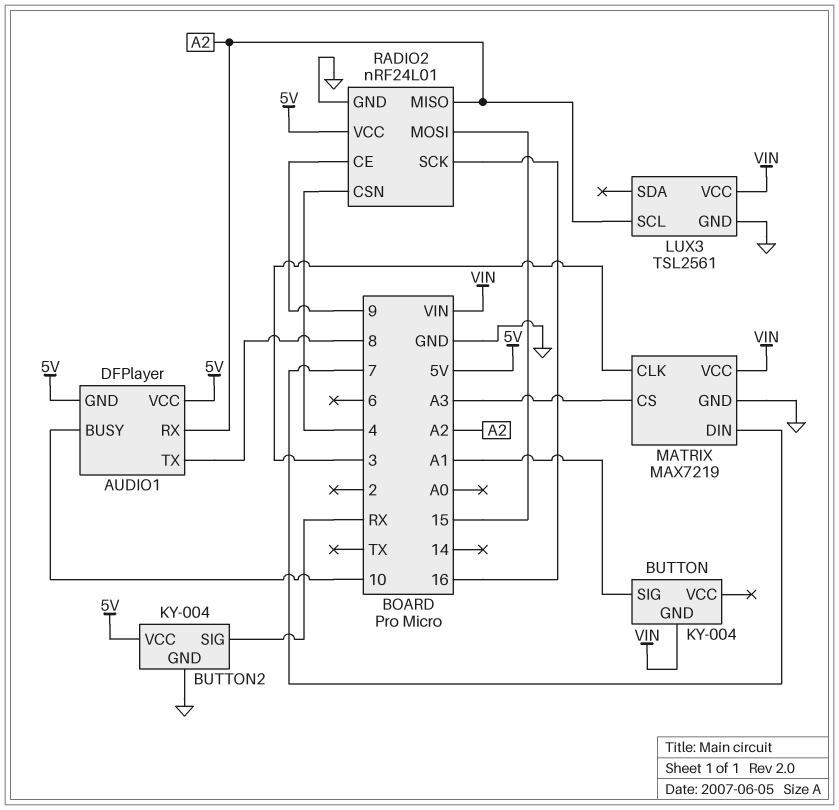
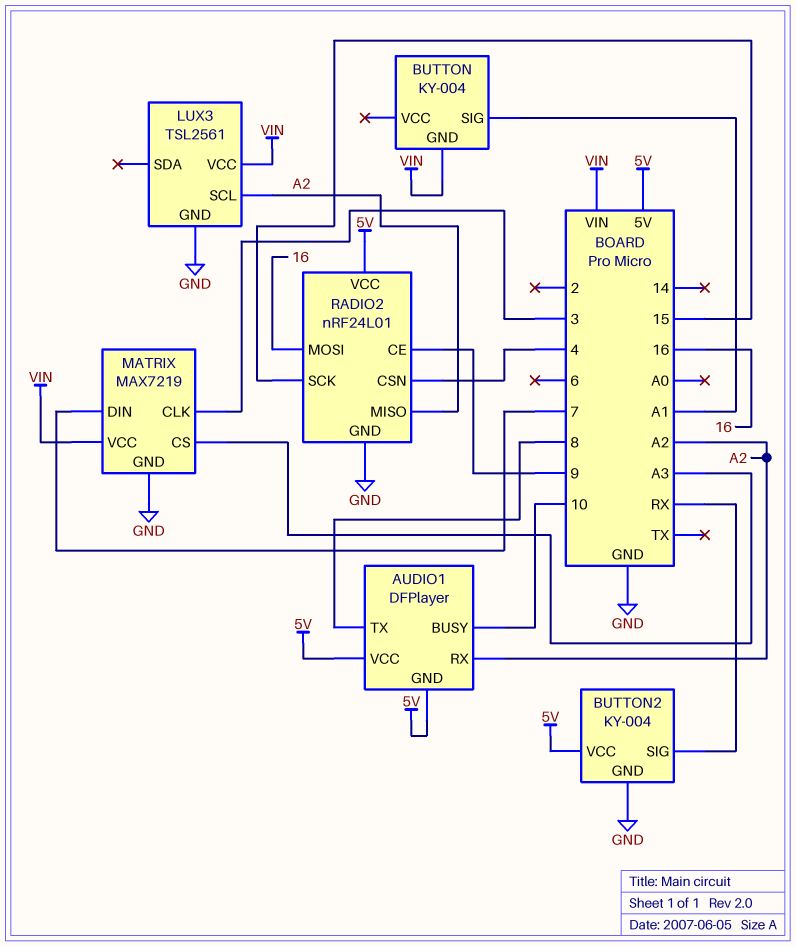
RADIO2 pin MOSI: 15 -> 16
RADIO2 pin SCK: 16 -> 15

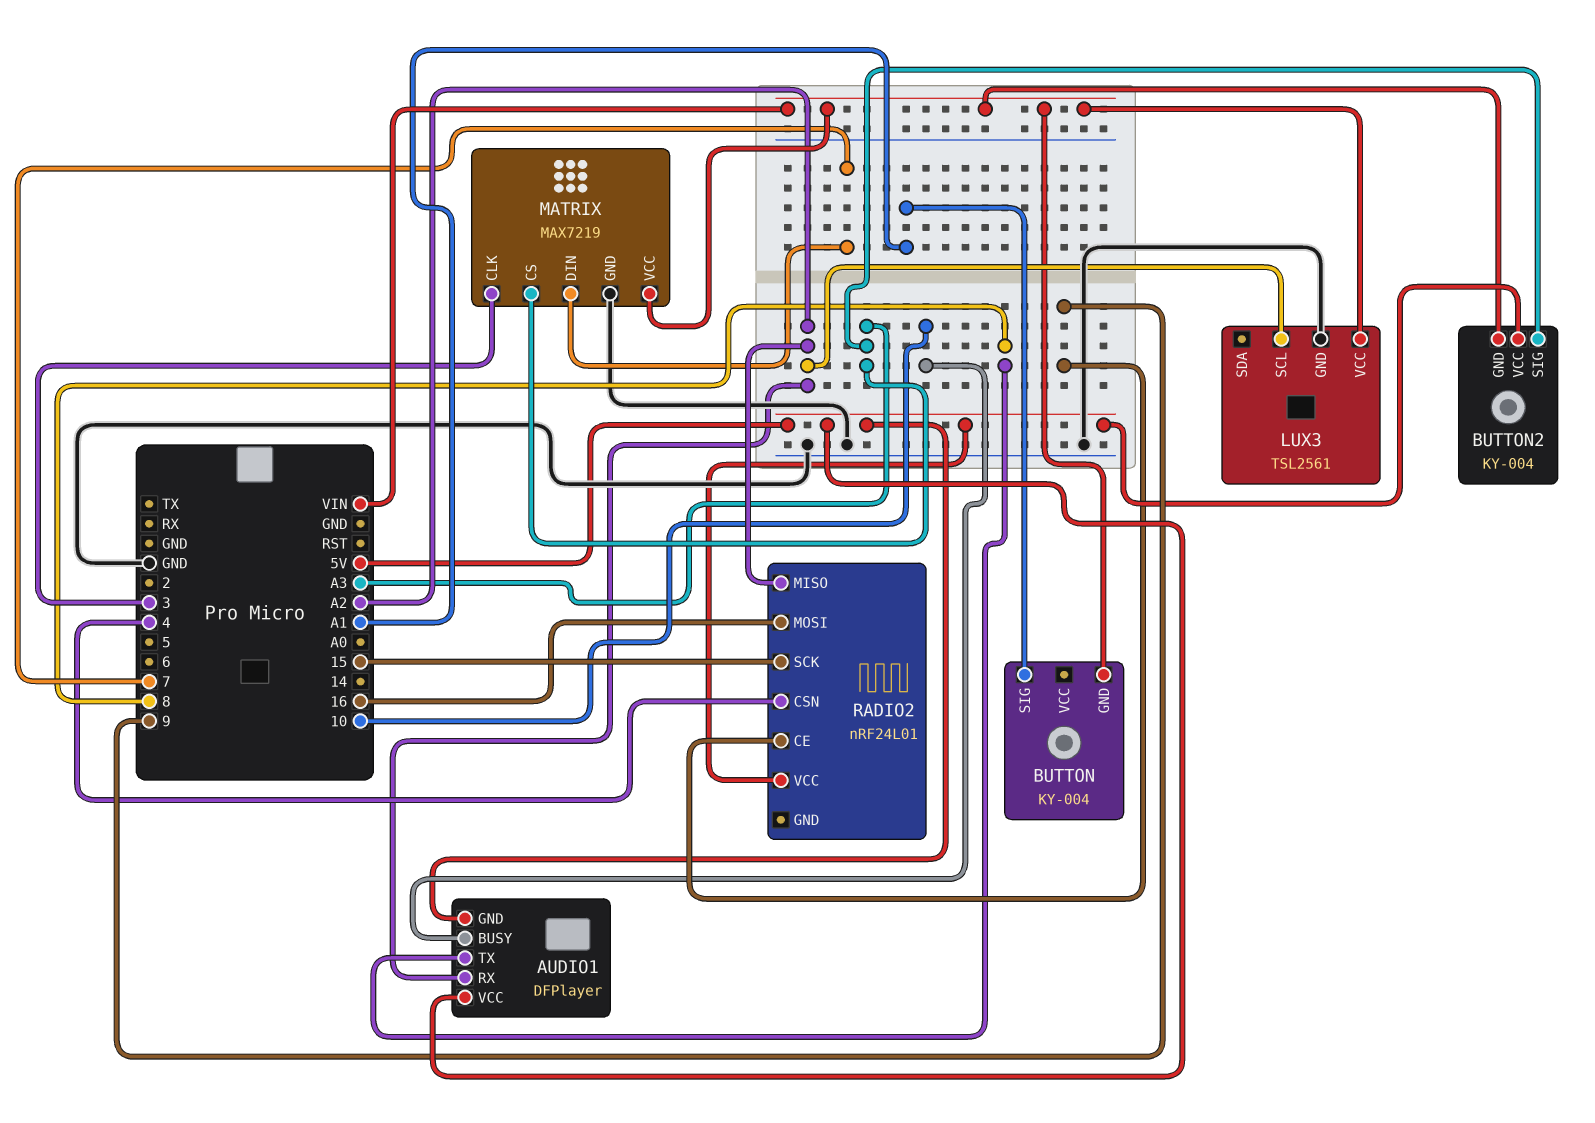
BUTTON2 pin GND: GND -> VIN
BUTTON2 pin SIG: RX -> A3
RADIO2 pin GND: GND -> none

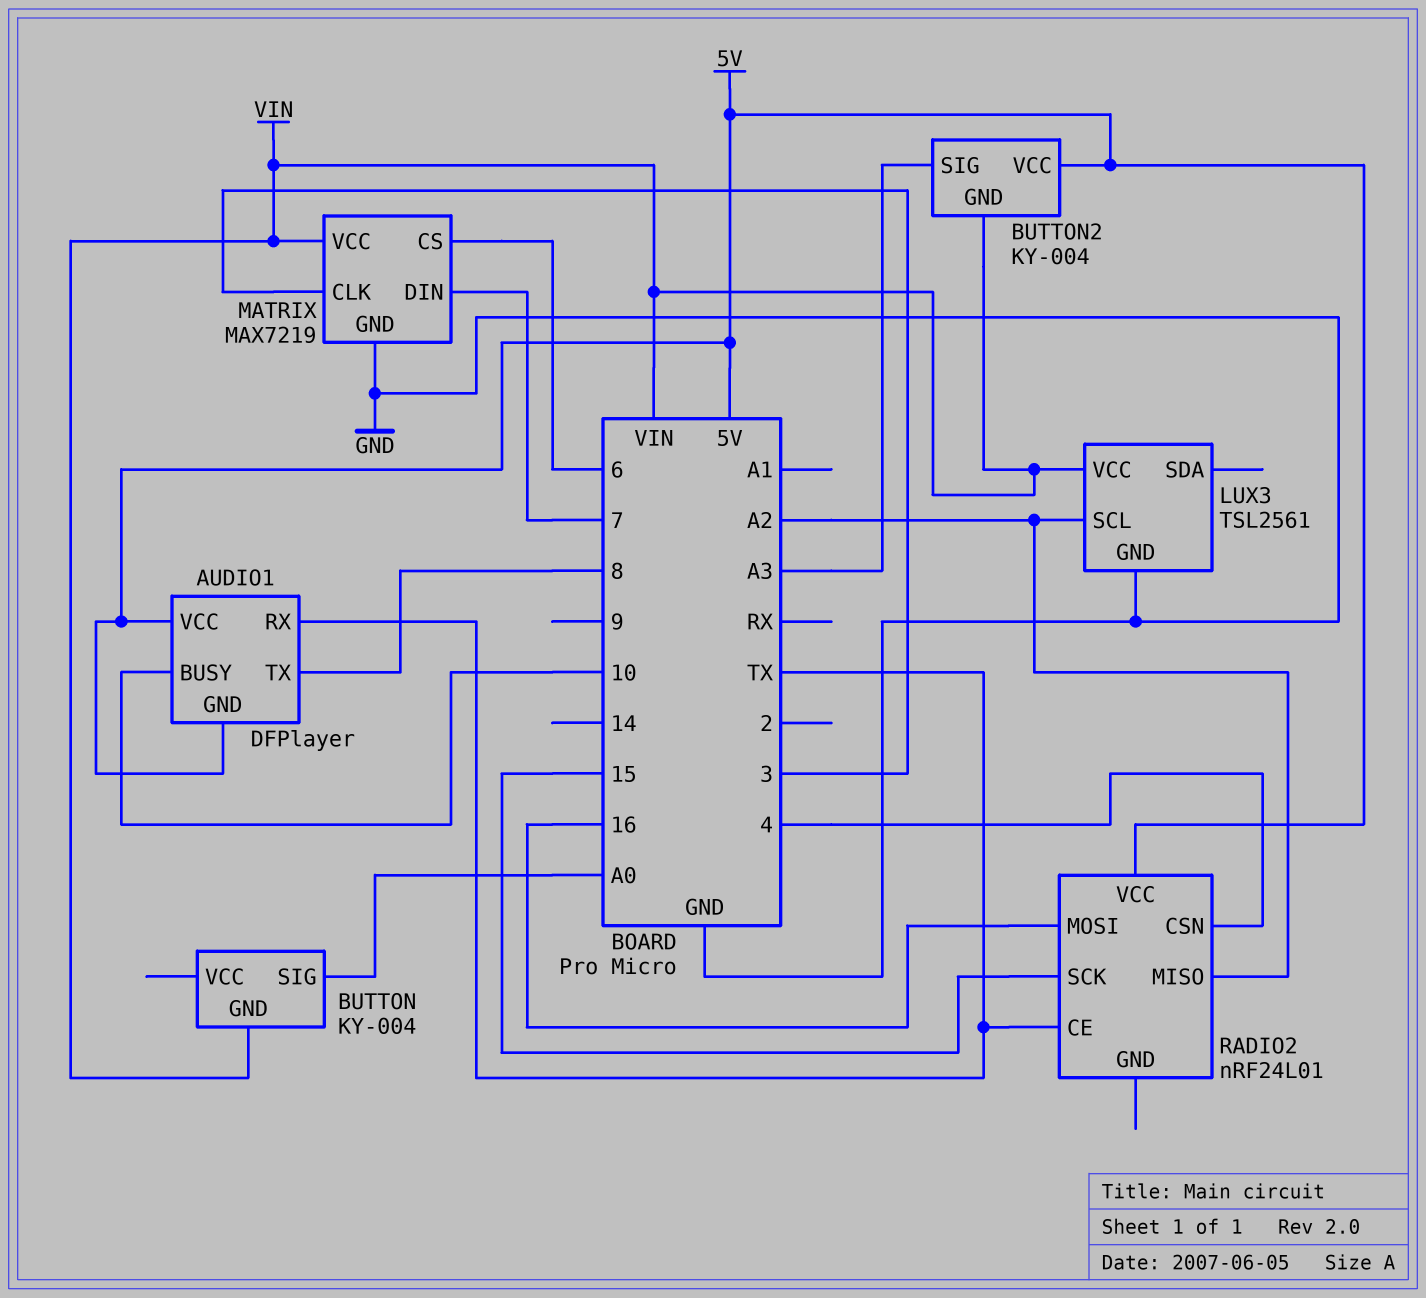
AUDIO1 pin RX: A2 -> TX
BUTTON pin SIG: A1 -> A0
MATRIX pin CS: A3 -> 6
RADIO2 pin CE: 9 -> TX

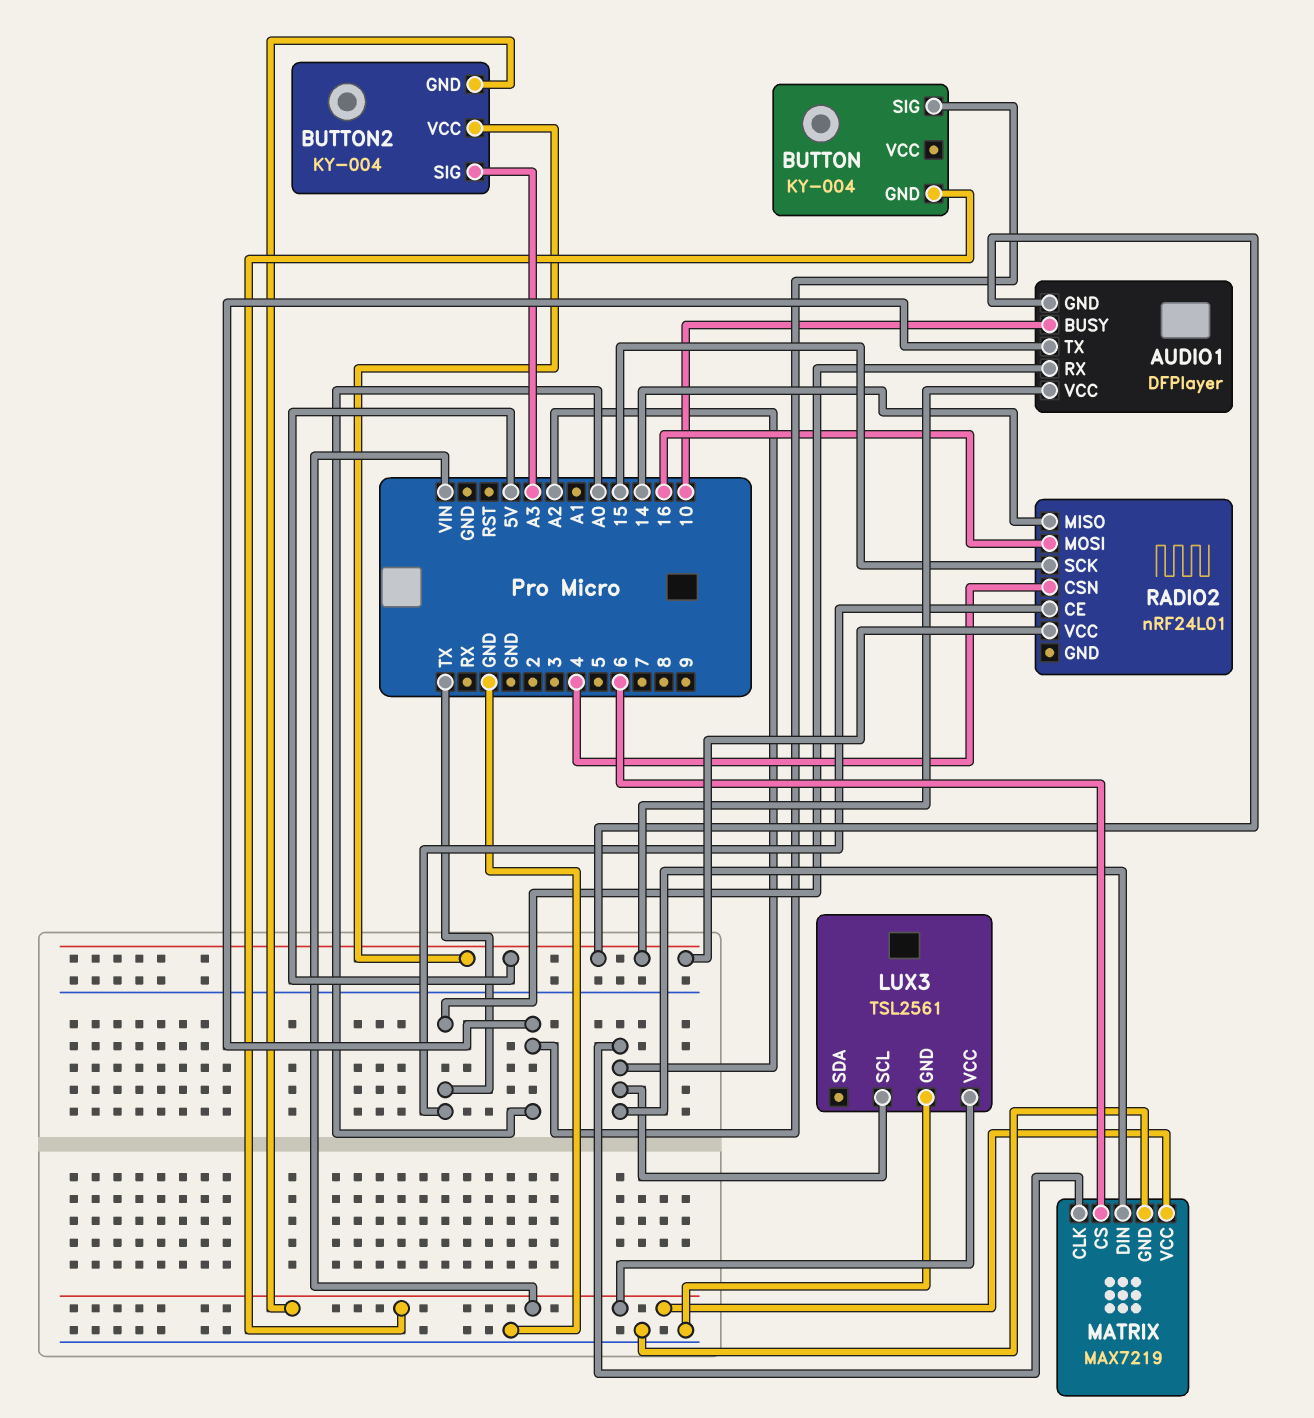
AUDIO1 pin TX: 8 -> A0
MATRIX pin CLK: 3 -> A2
MATRIX pin DIN: 7 -> A2
RADIO2 pin MISO: A2 -> 14

